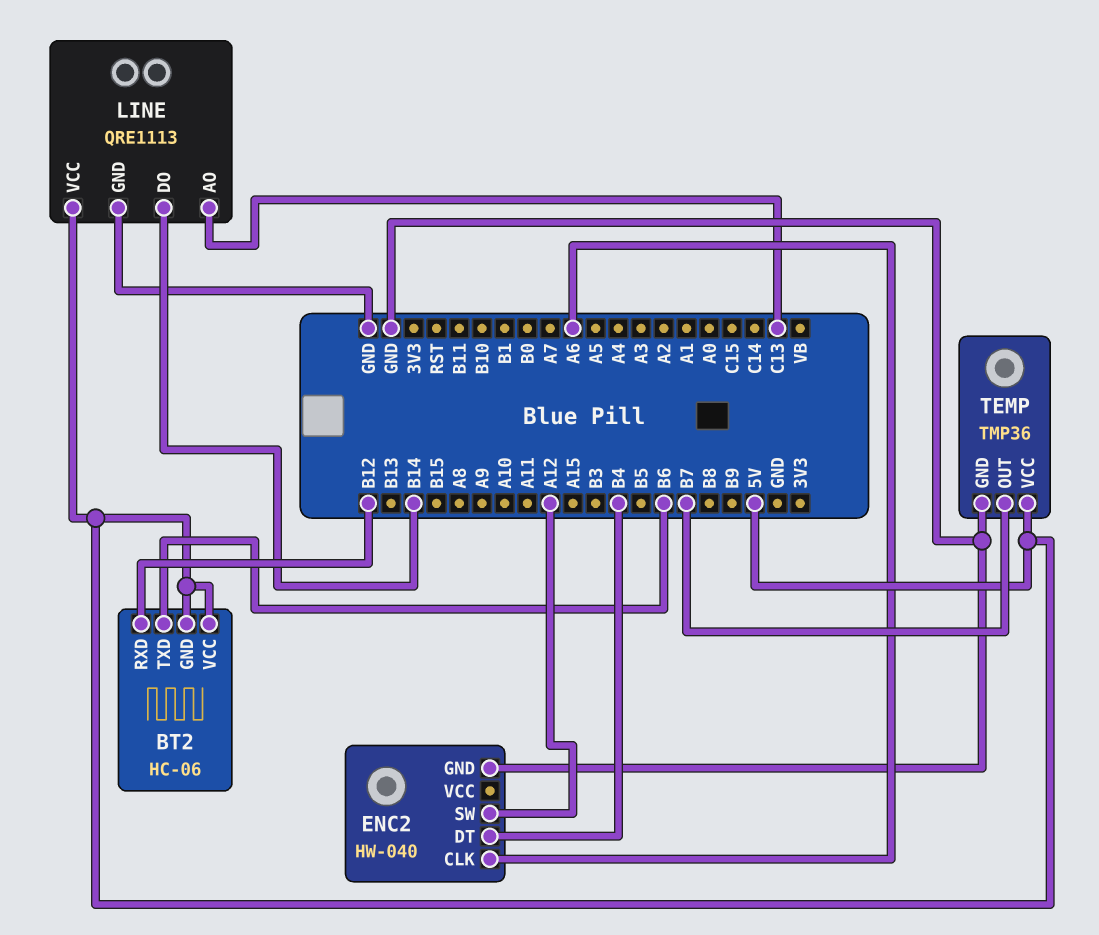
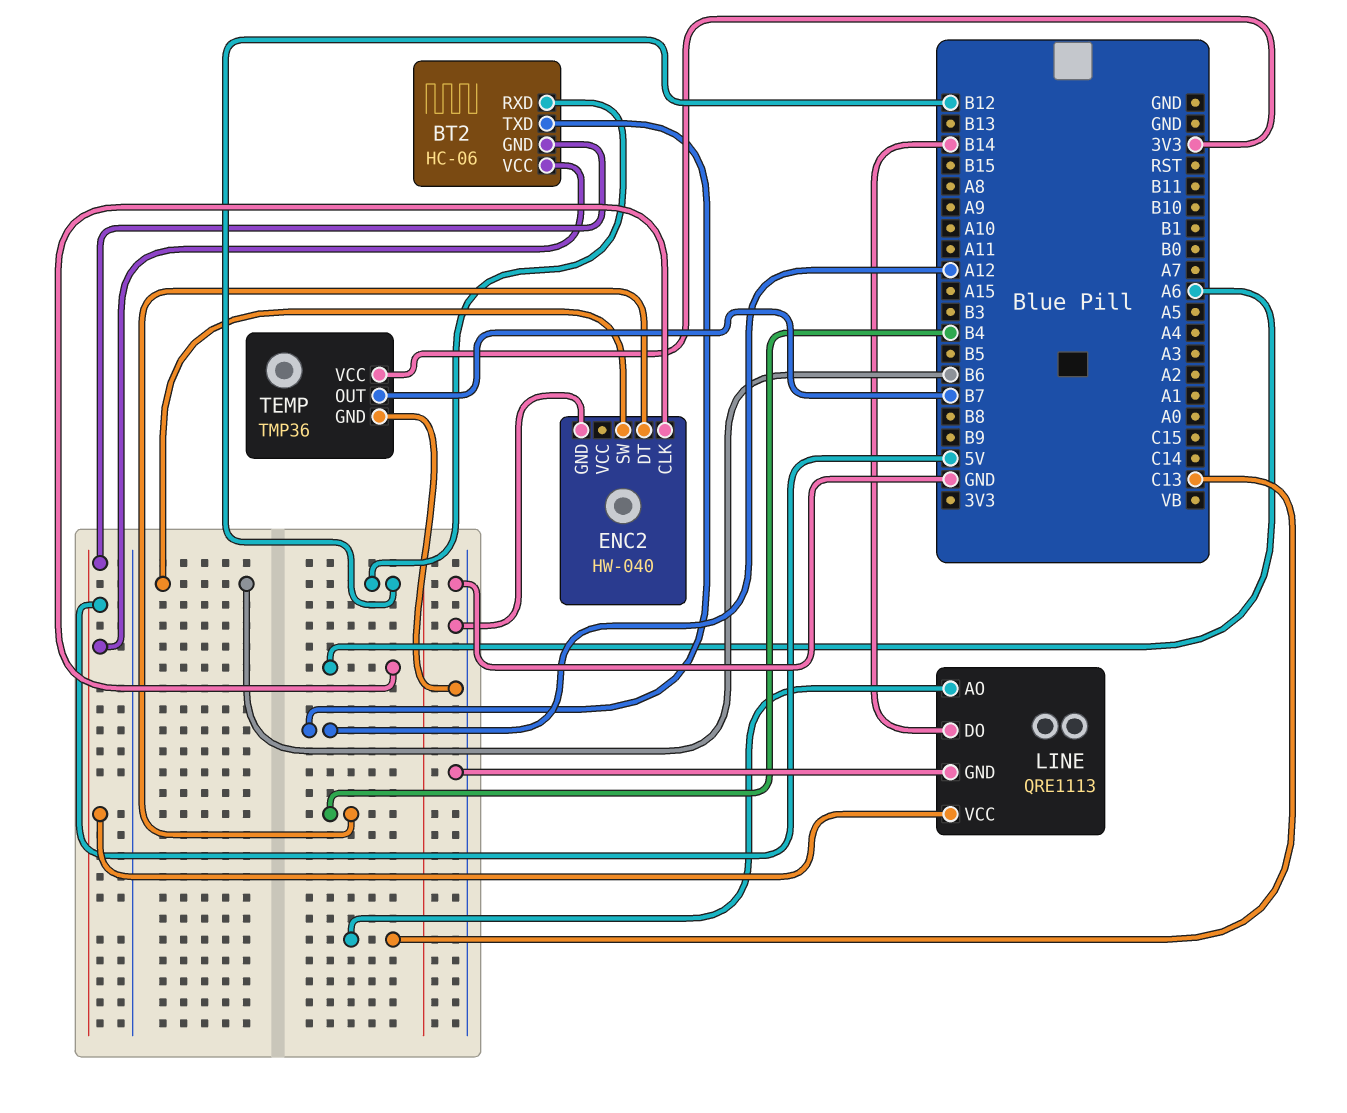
BT2 pin TXD: B6 -> A12
ENC2 pin SW: A12 -> B6
TEMP pin VCC: 5V -> 3V3

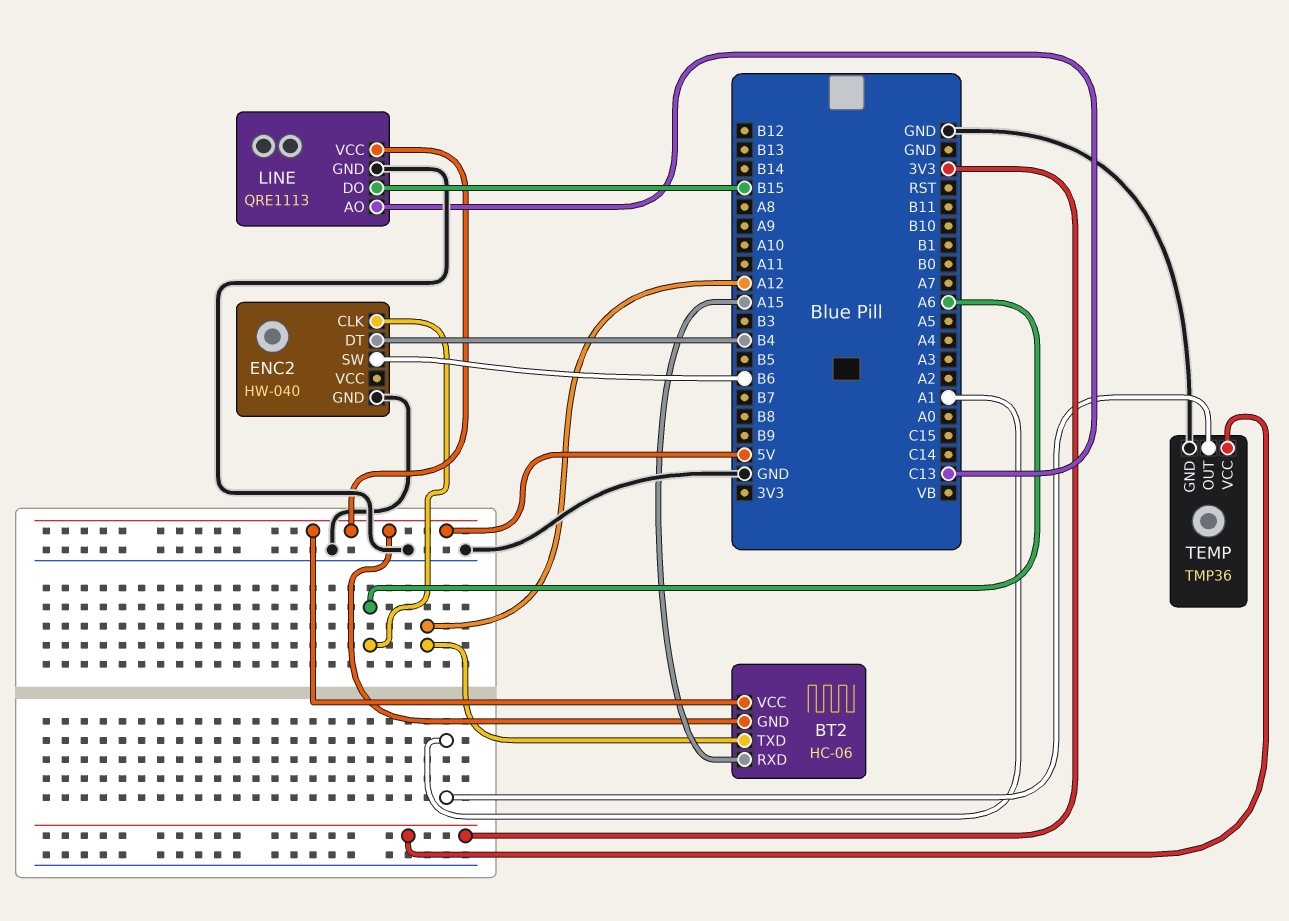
BT2 pin RXD: B12 -> A15
LINE pin DO: B14 -> B15
TEMP pin OUT: B7 -> A1

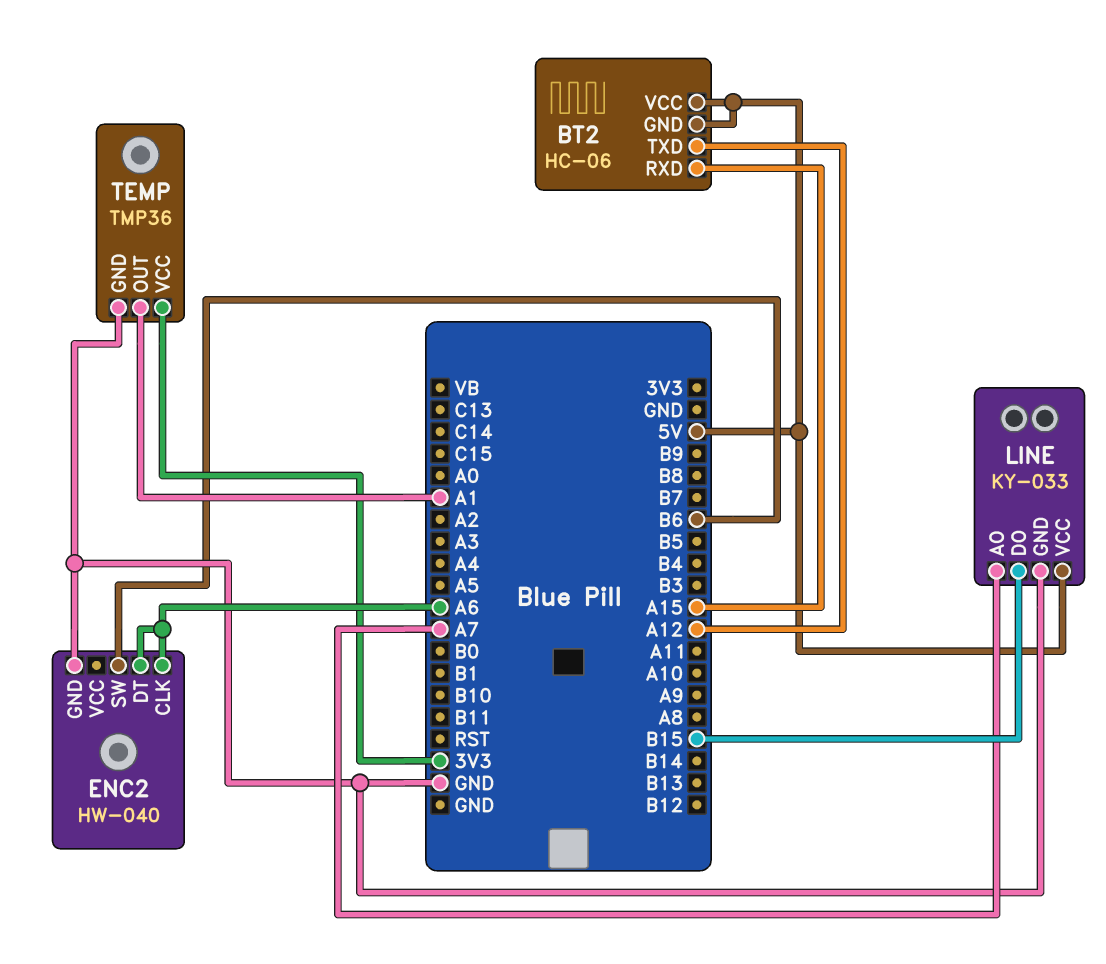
ENC2 pin DT: B4 -> A6
LINE: QRE1113 -> KY-033
LINE pin AO: C13 -> A7

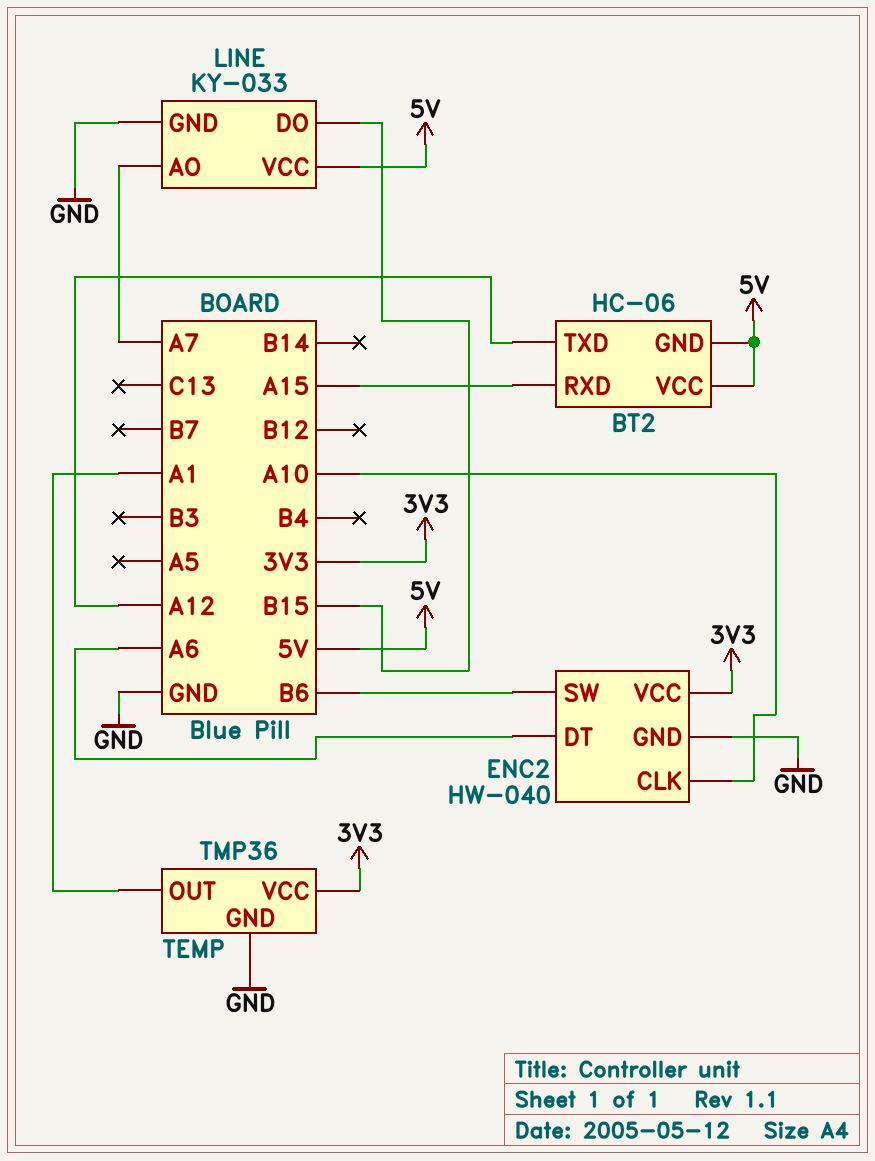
ENC2 pin CLK: A6 -> A10
ENC2 pin VCC: none -> 3V3

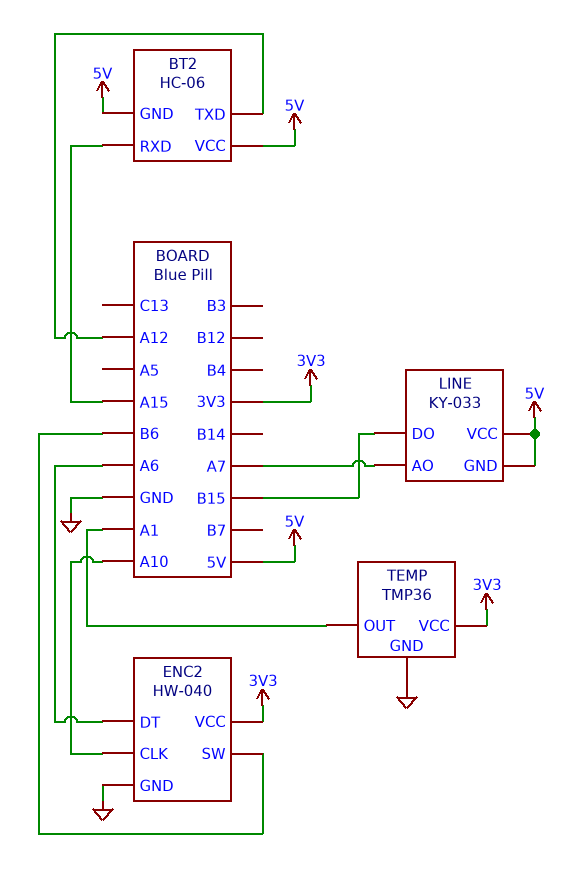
LINE pin GND: GND -> 5V

